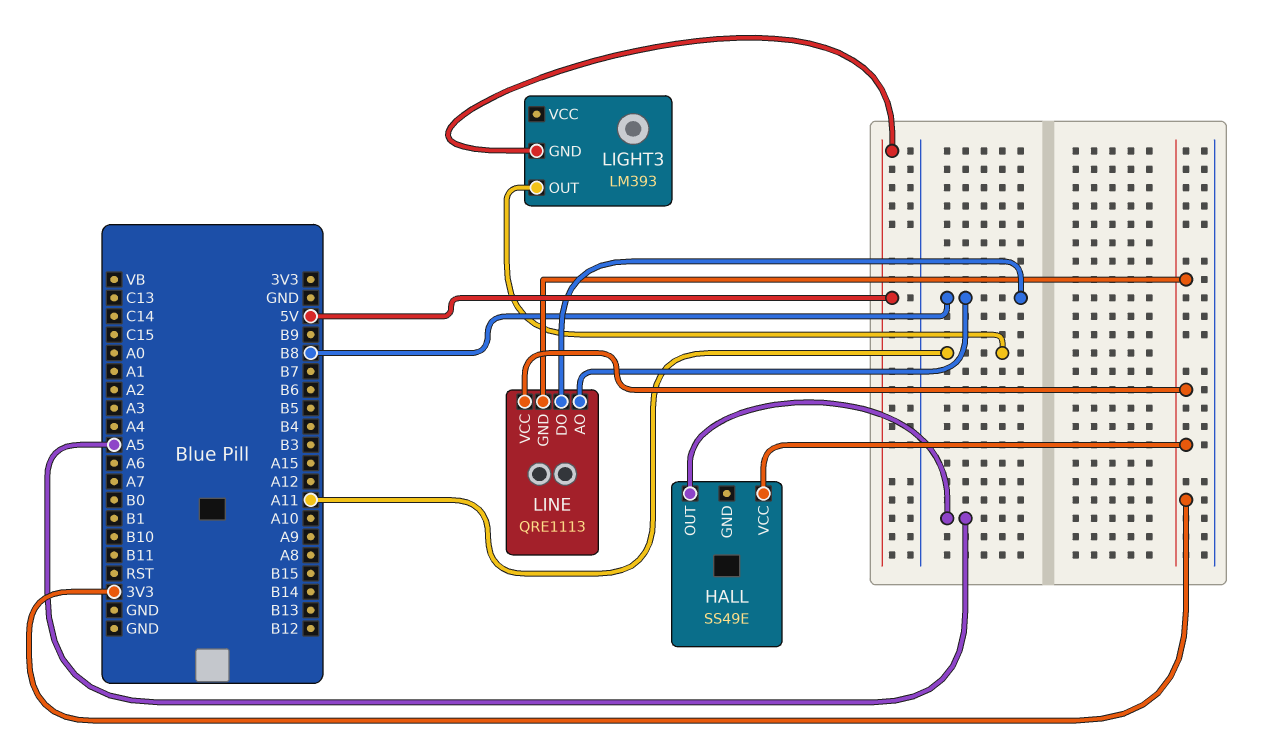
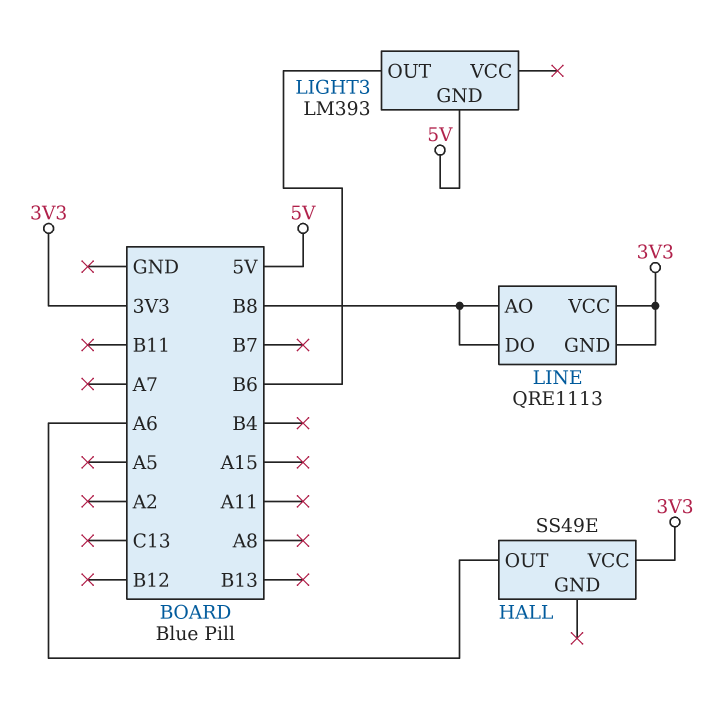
HALL pin OUT: A5 -> A6
LIGHT3 pin OUT: A11 -> B6

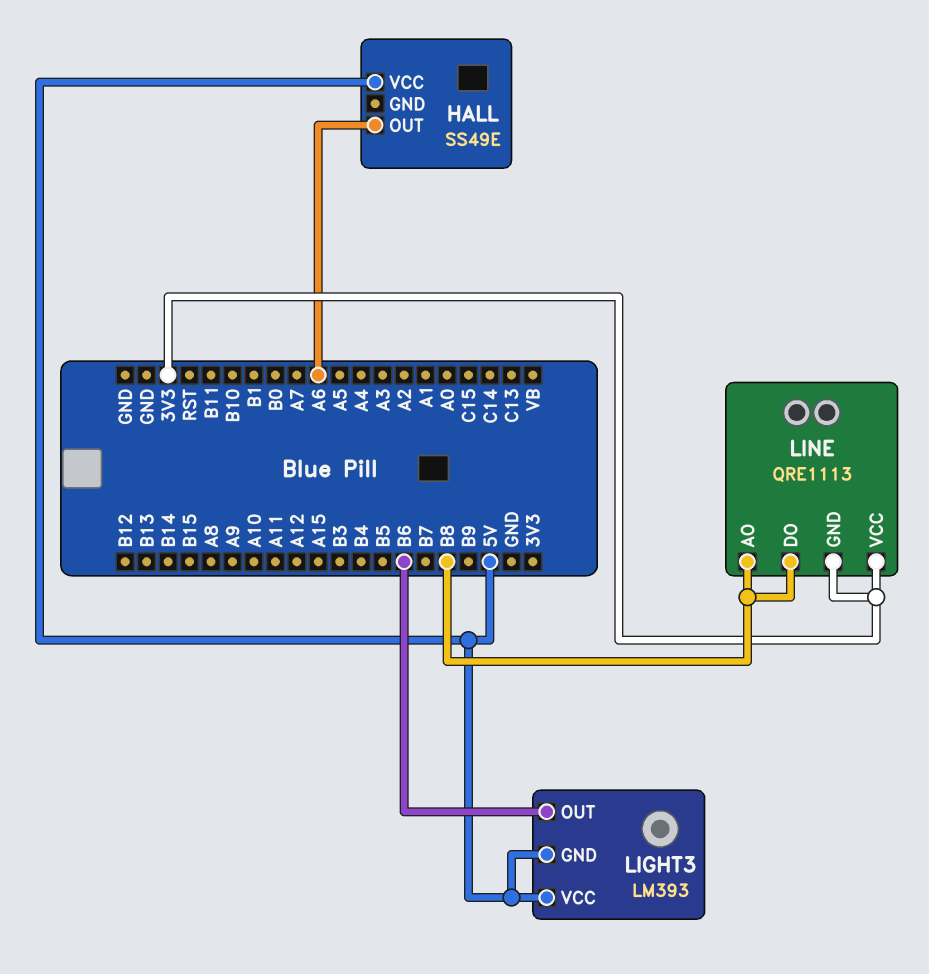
HALL pin VCC: 3V3 -> 5V
LIGHT3 pin VCC: none -> 5V

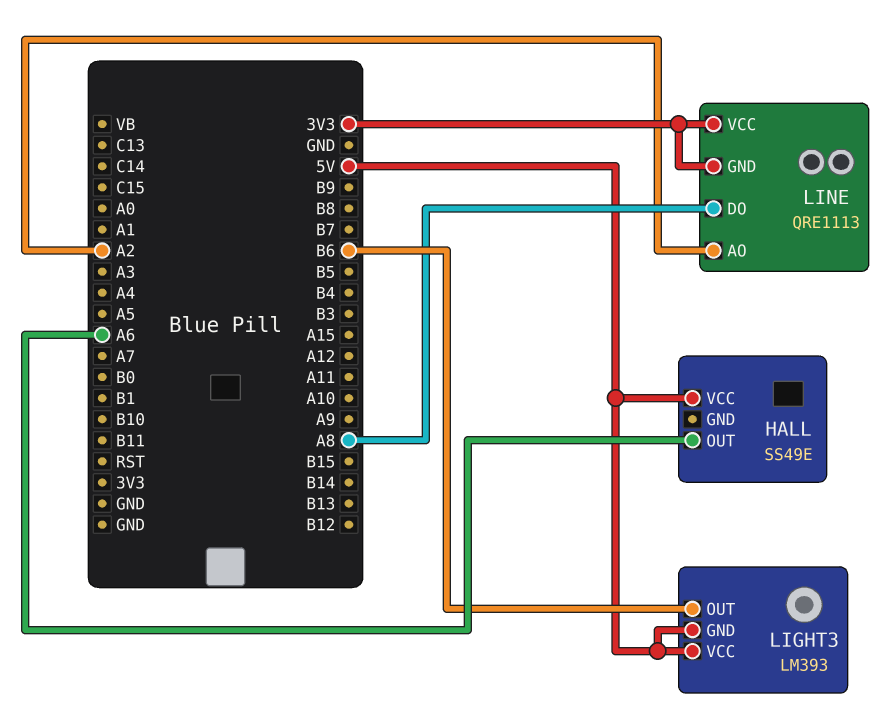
LINE pin AO: B8 -> A2
LINE pin DO: B8 -> A8

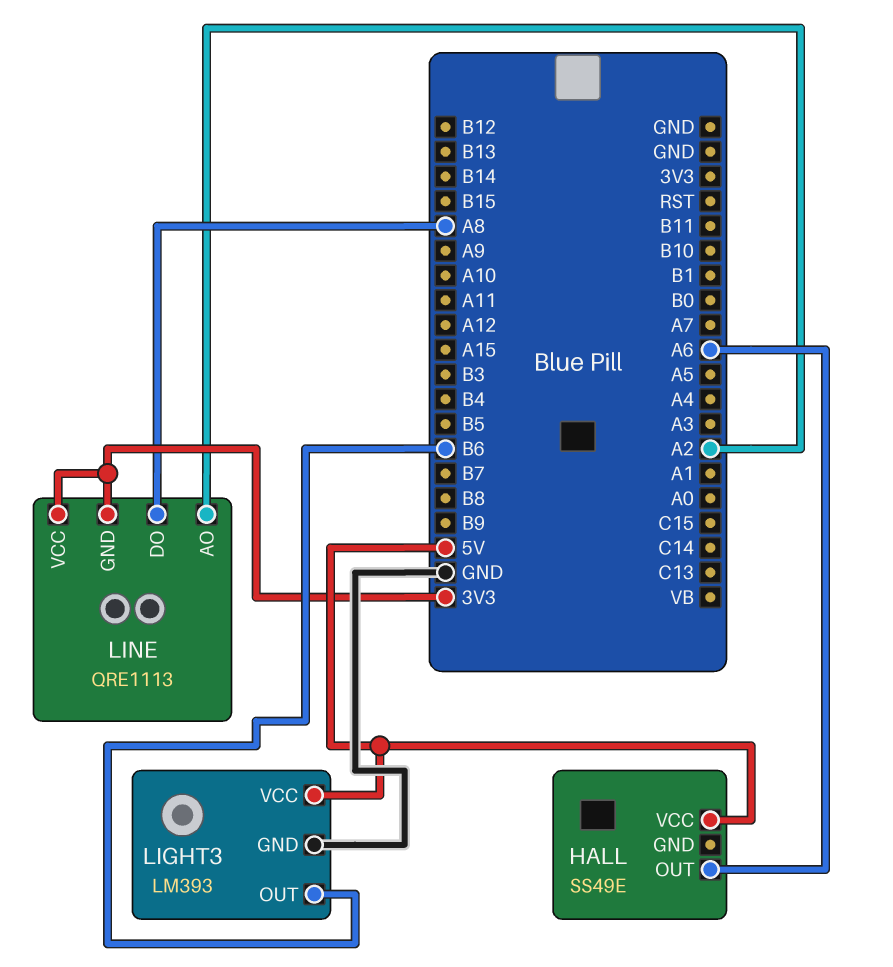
LIGHT3 pin GND: 5V -> GND

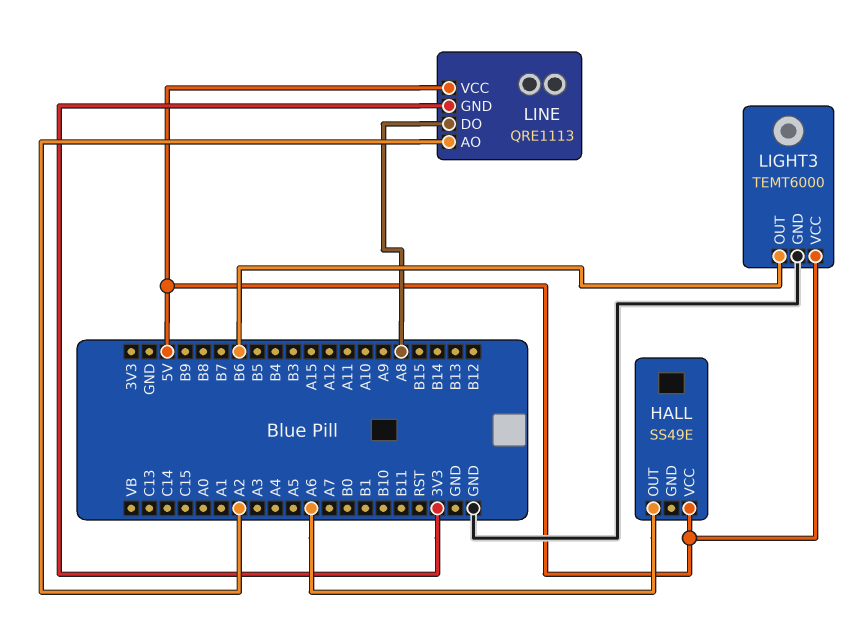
LIGHT3: LM393 -> TEMT6000
LINE pin VCC: 3V3 -> 5V

